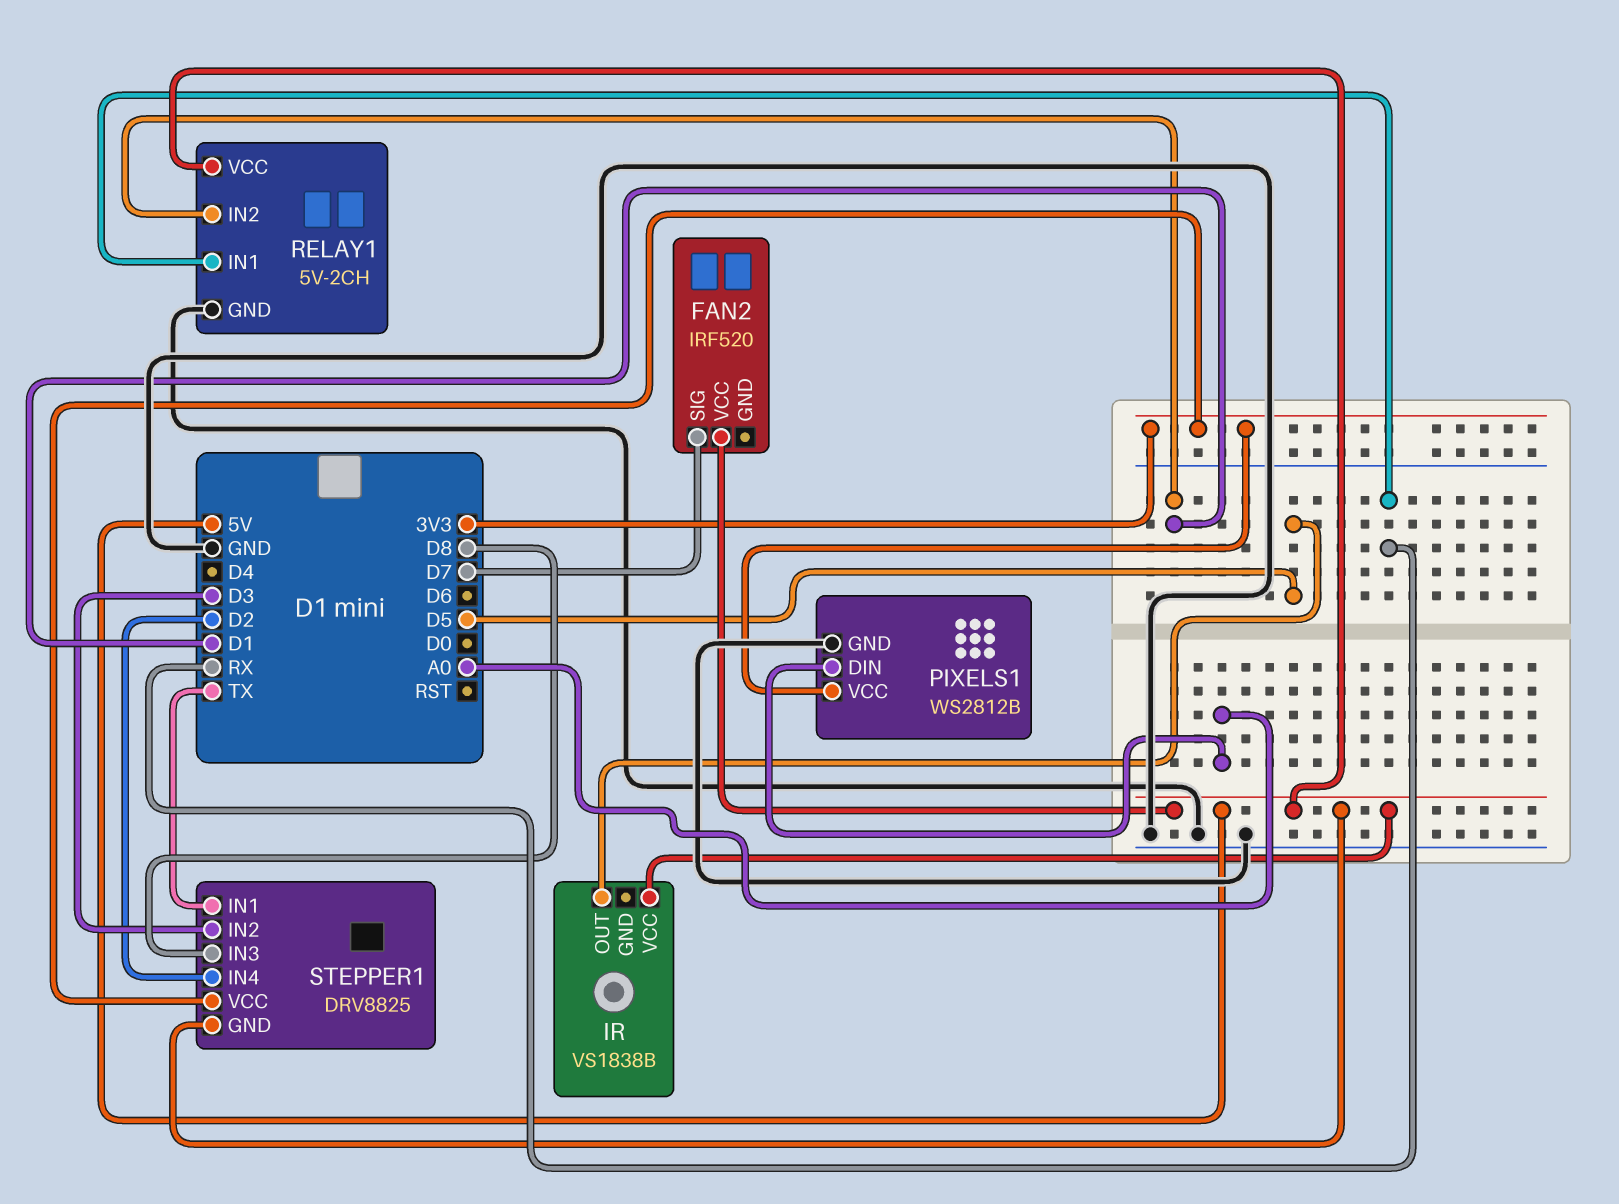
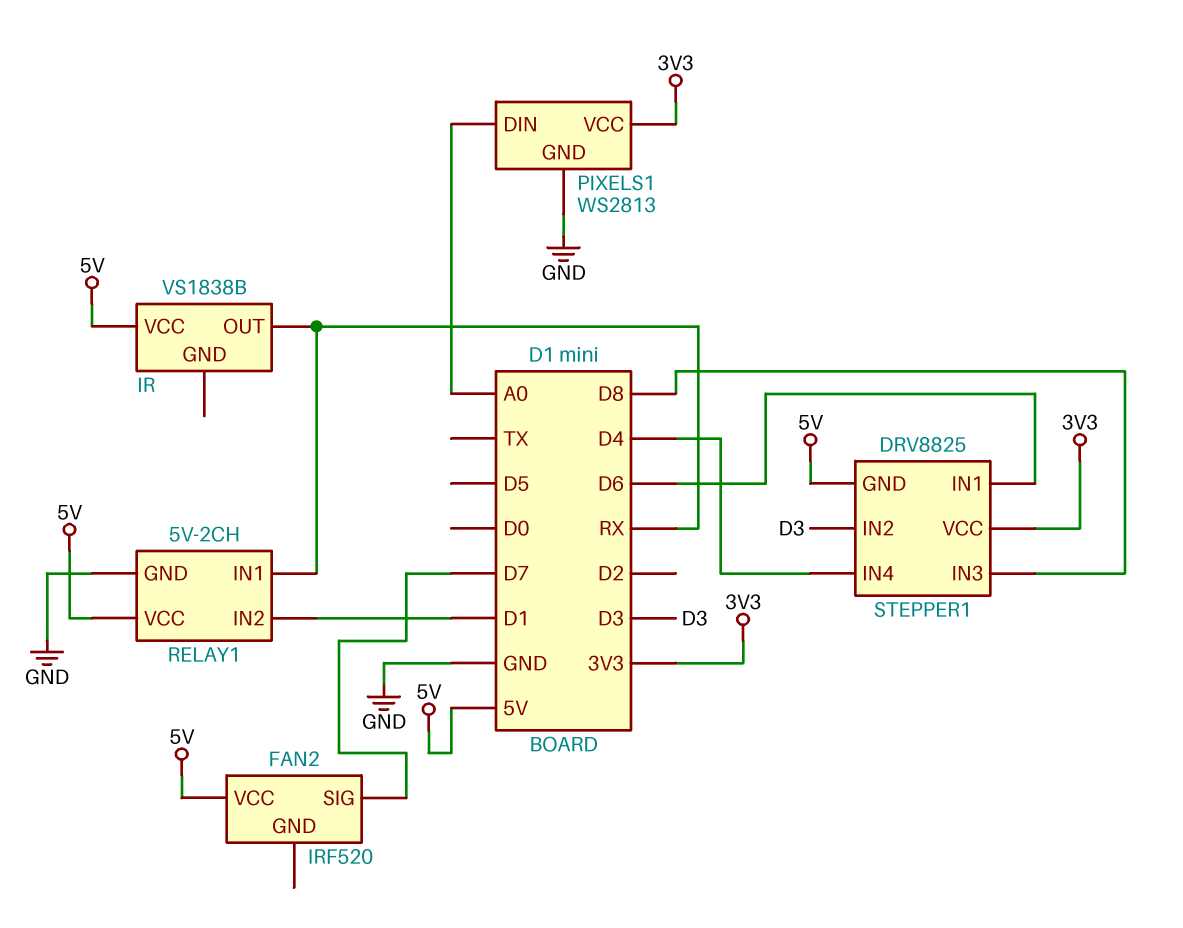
IR pin OUT: D5 -> RX
PIXELS1: WS2812B -> WS2813
STEPPER1 pin IN1: TX -> D6
STEPPER1 pin IN4: D2 -> D4

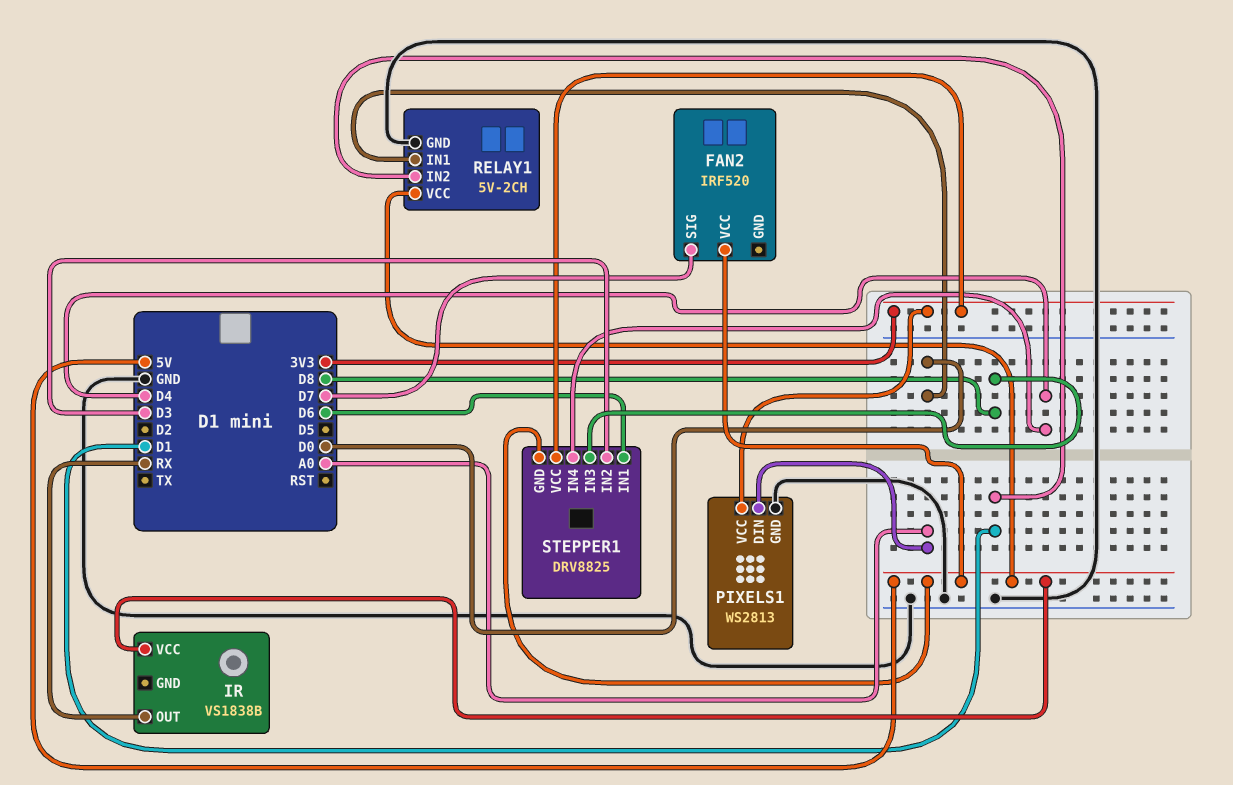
RELAY1 pin IN1: RX -> D0

